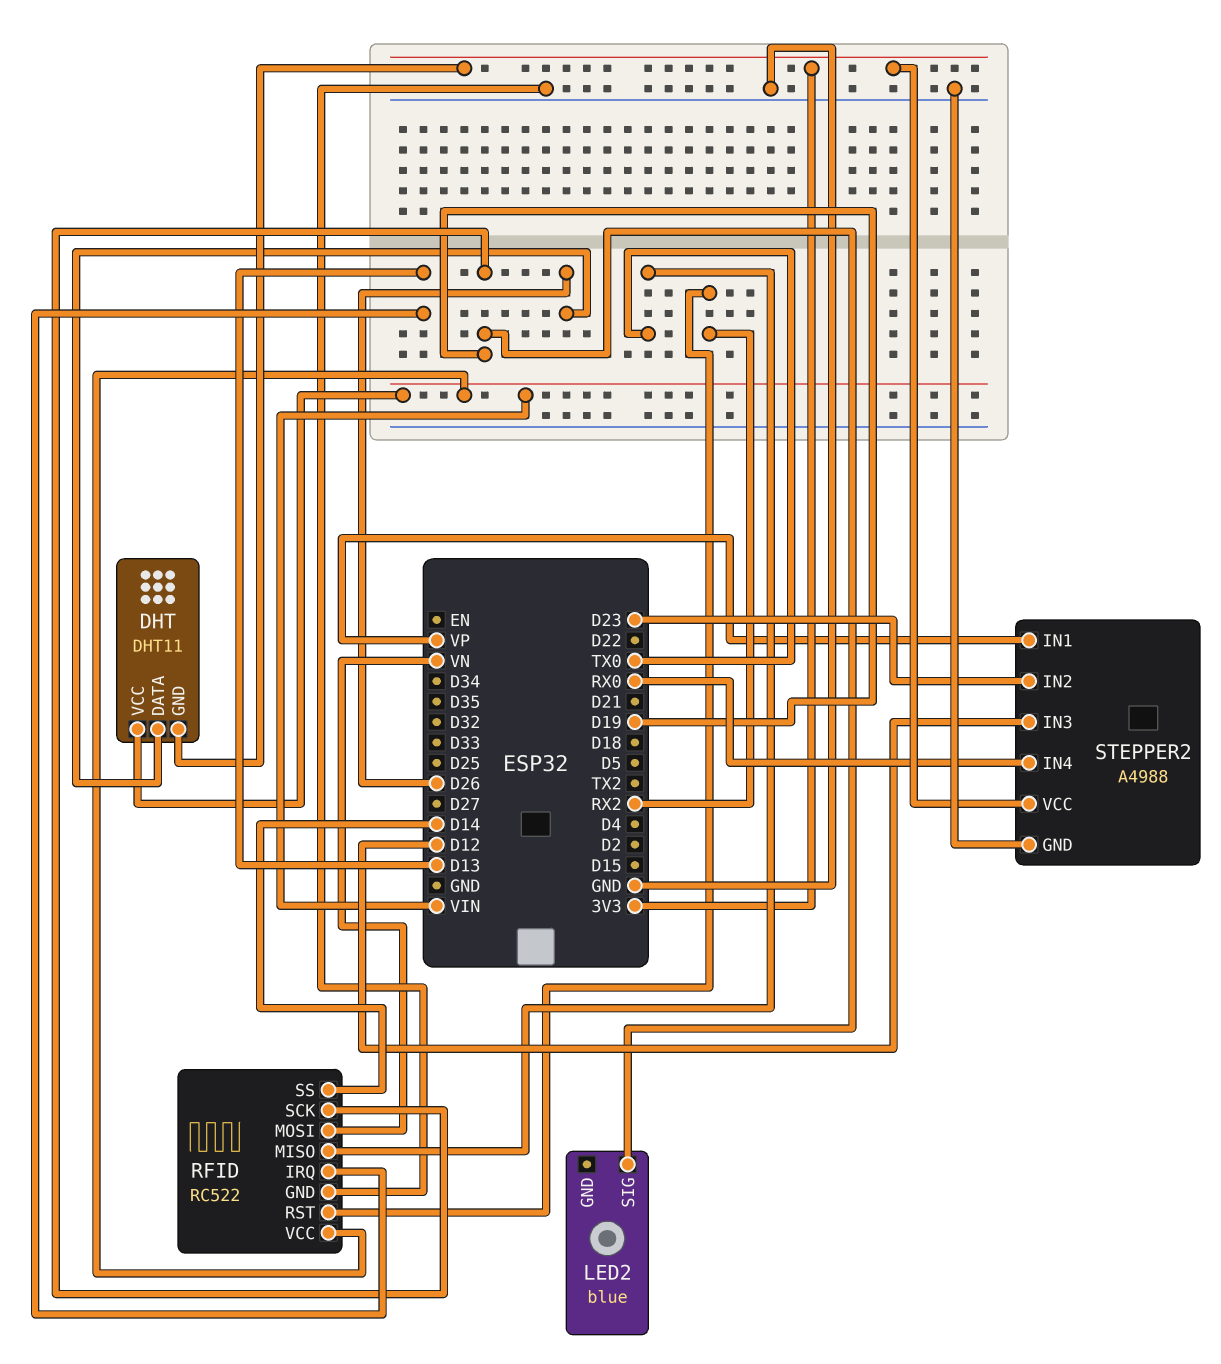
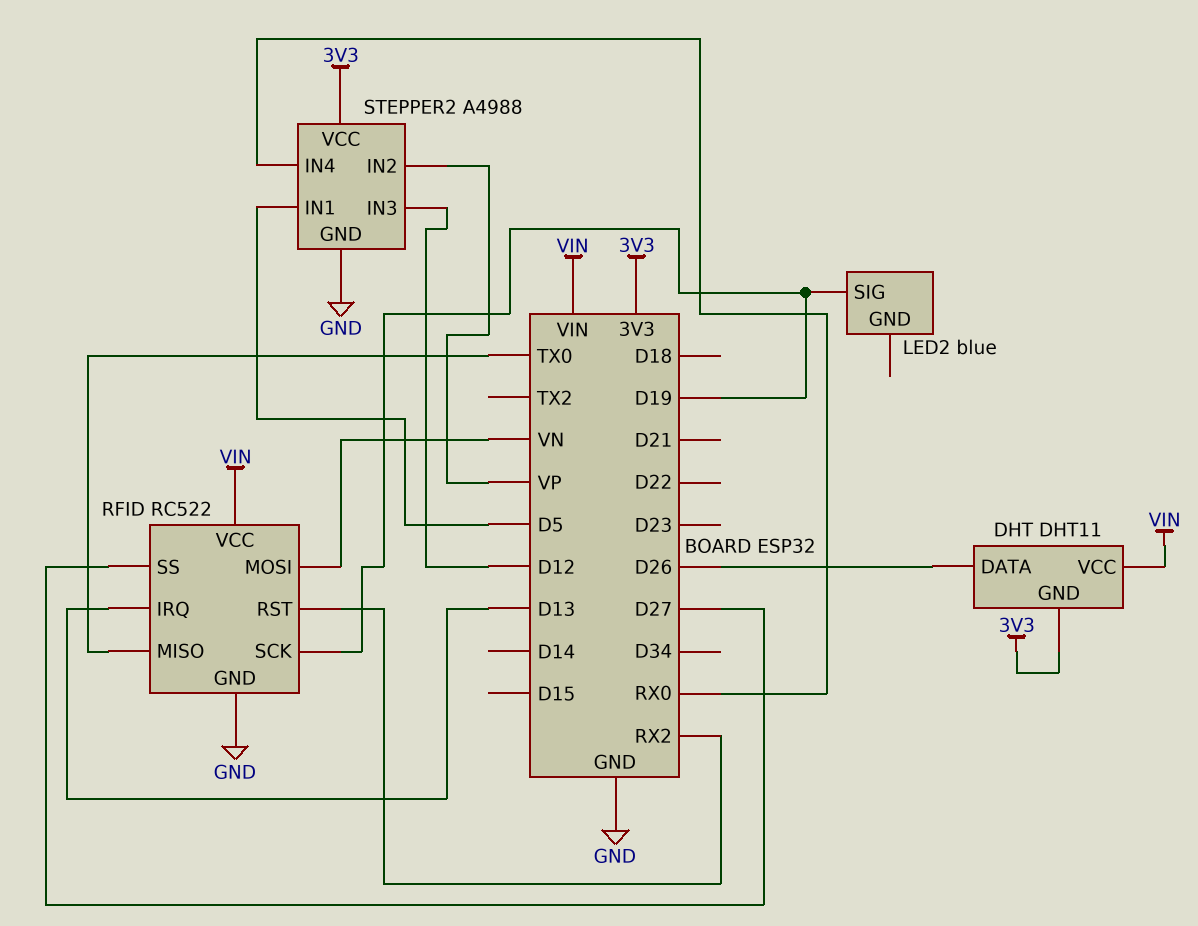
RFID pin SS: D14 -> D27
STEPPER2 pin IN1: VP -> D5
STEPPER2 pin IN2: D23 -> VP

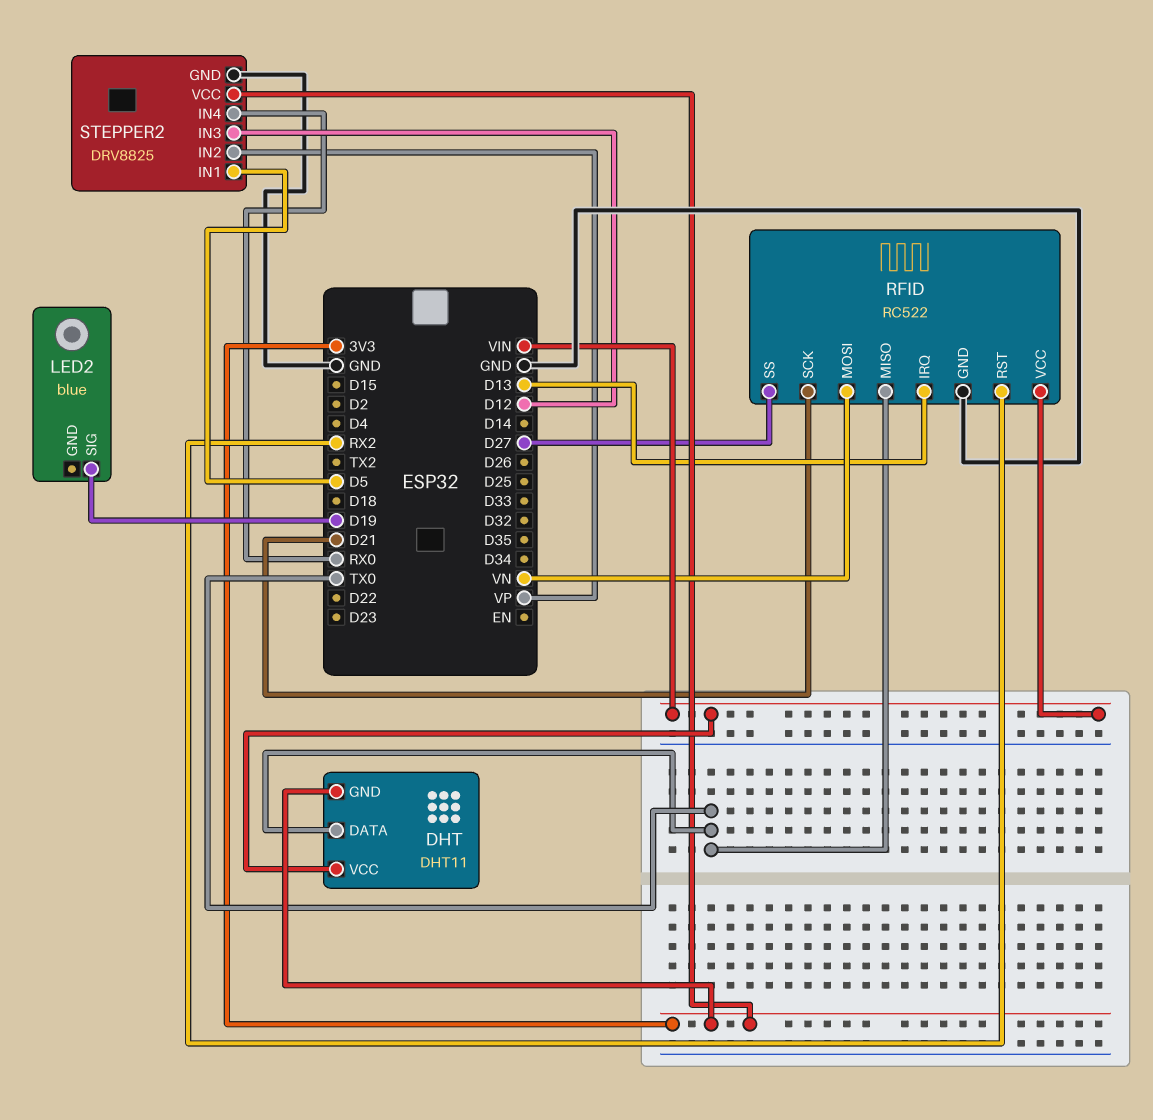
DHT pin DATA: D26 -> TX0
RFID pin SCK: D19 -> D21
STEPPER2: A4988 -> DRV8825

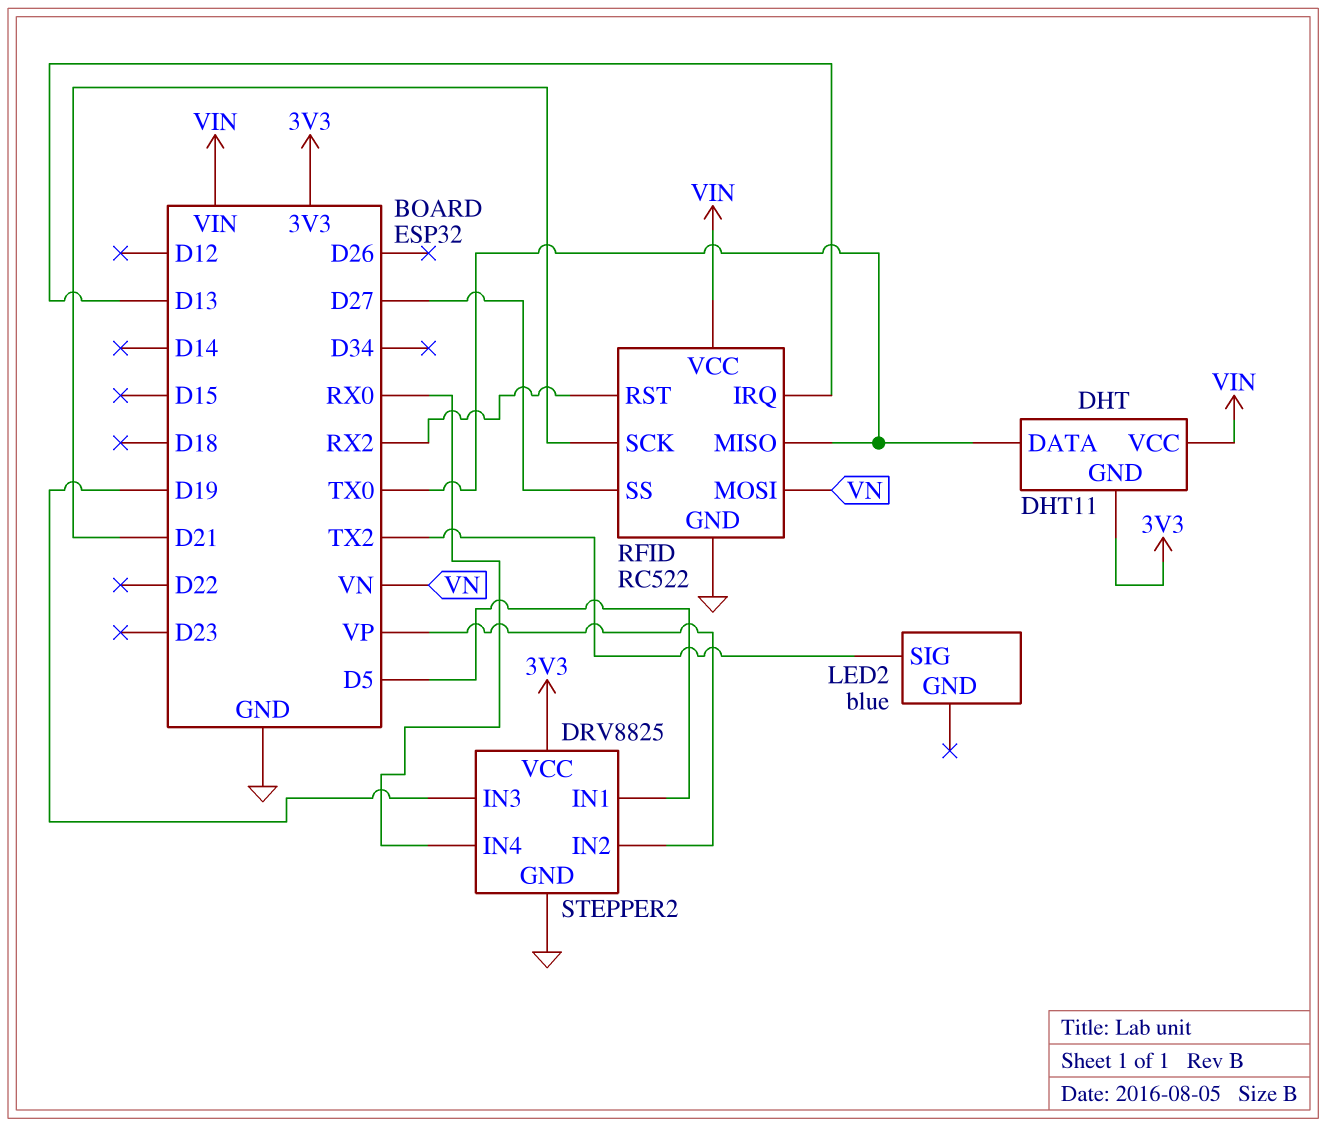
LED2 pin SIG: D19 -> TX2
STEPPER2 pin IN3: D12 -> D19

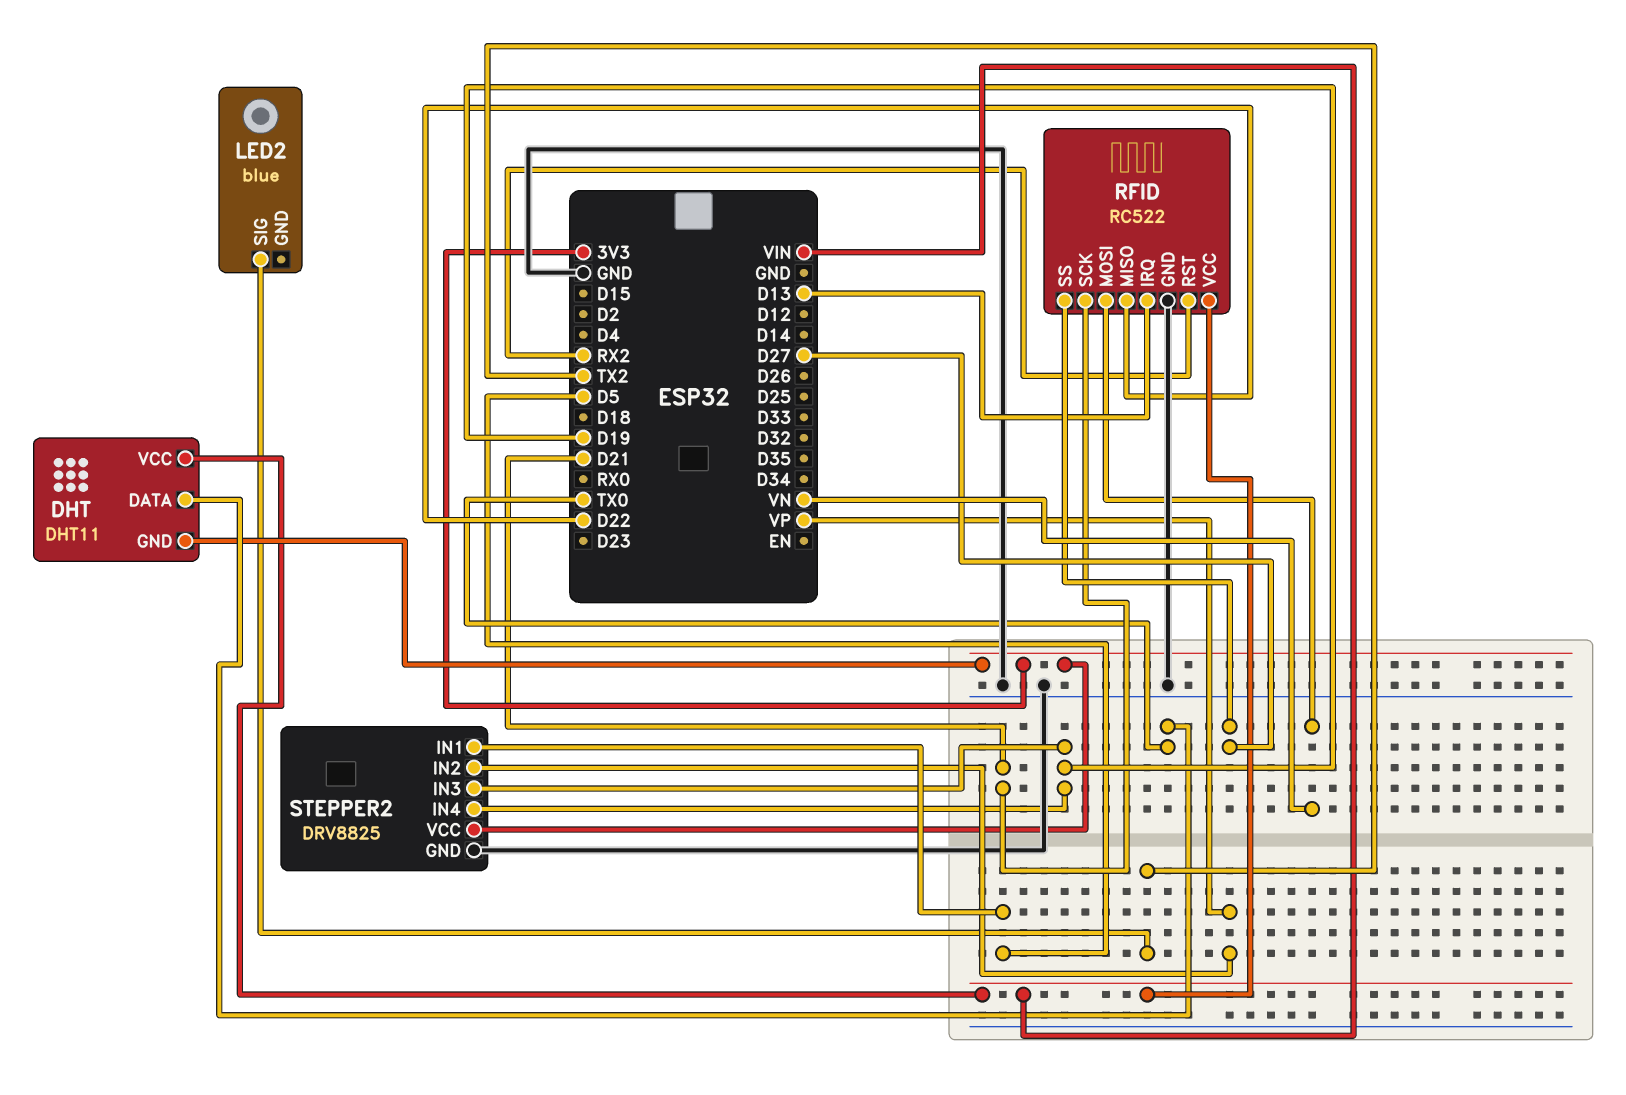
RFID pin MISO: TX0 -> D22
STEPPER2 pin IN4: RX0 -> D19

